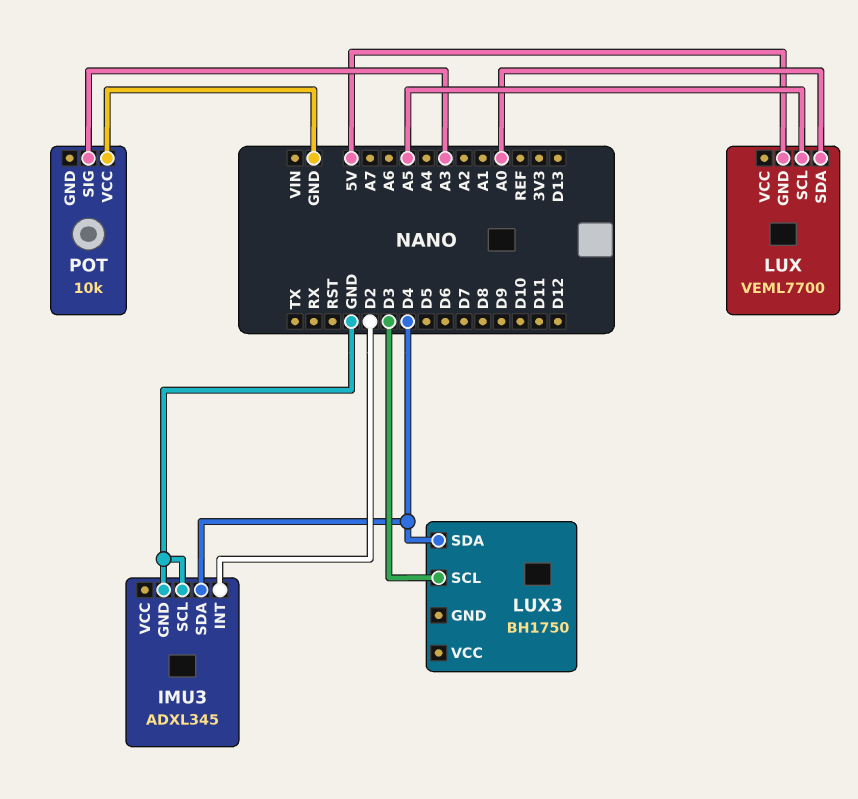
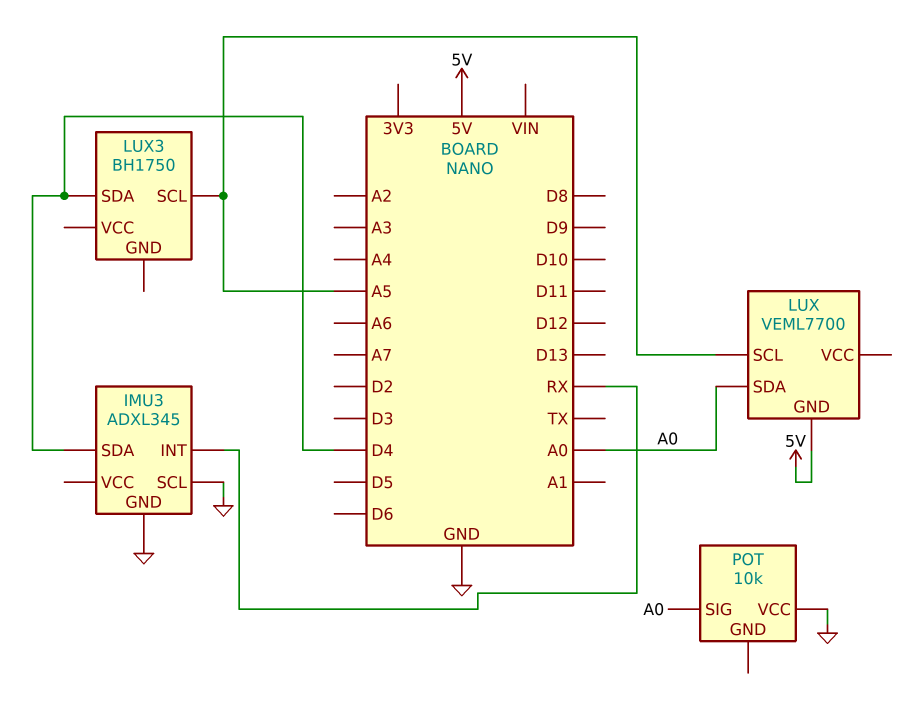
IMU3 pin INT: D2 -> RX
LUX3 pin SCL: D3 -> A5
POT pin SIG: A3 -> A0

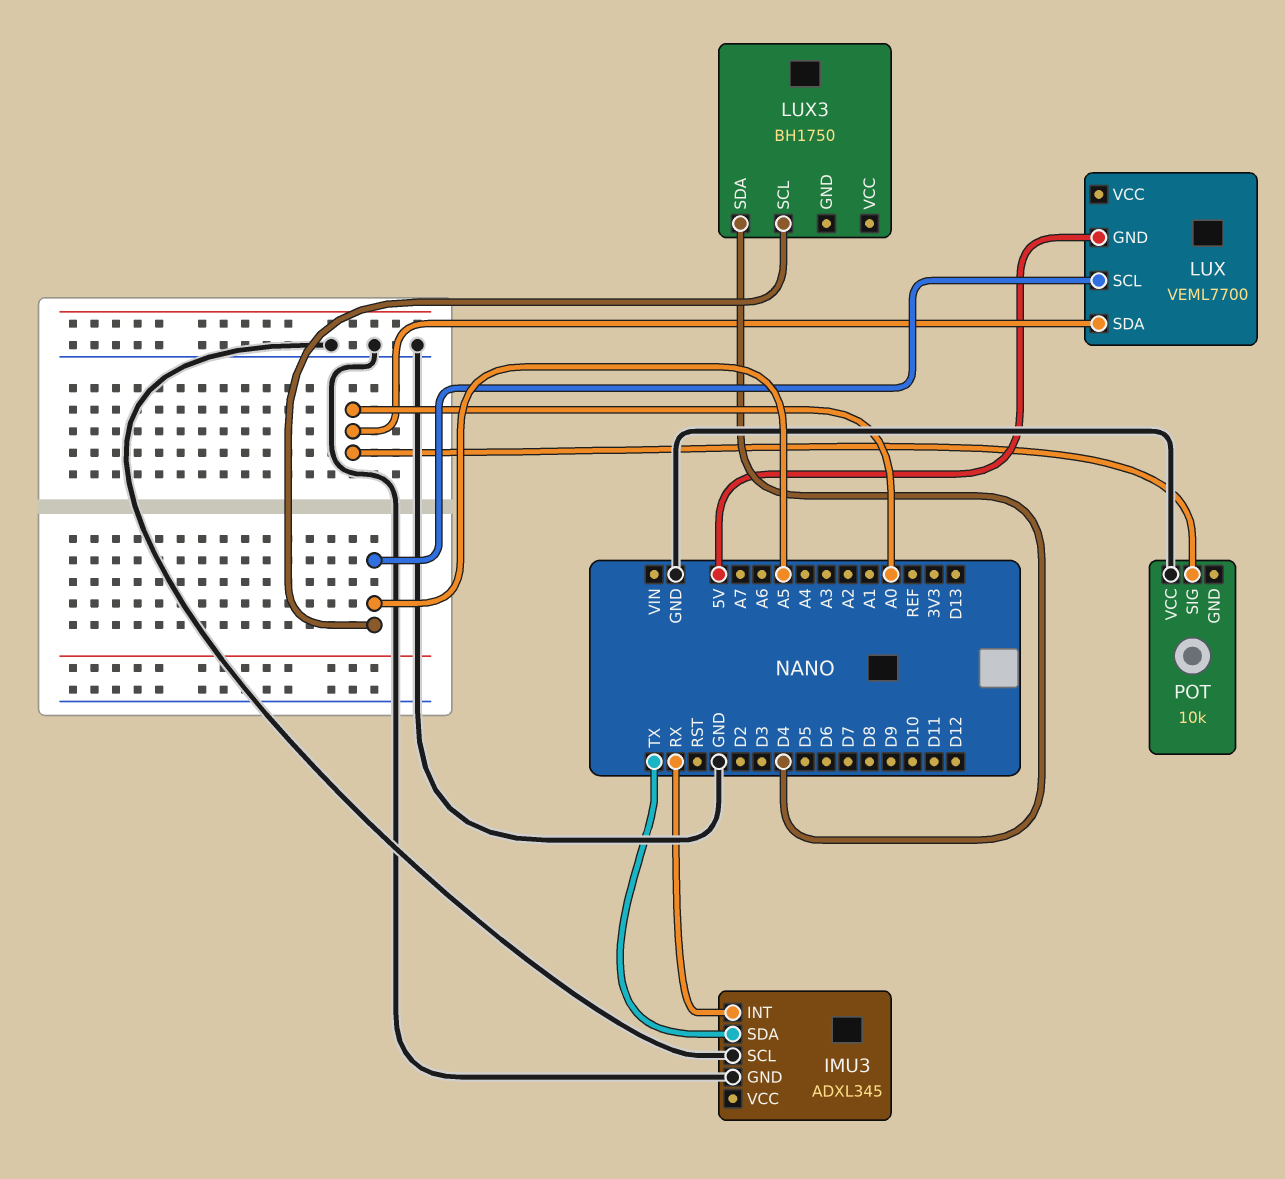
IMU3 pin SDA: D4 -> TX

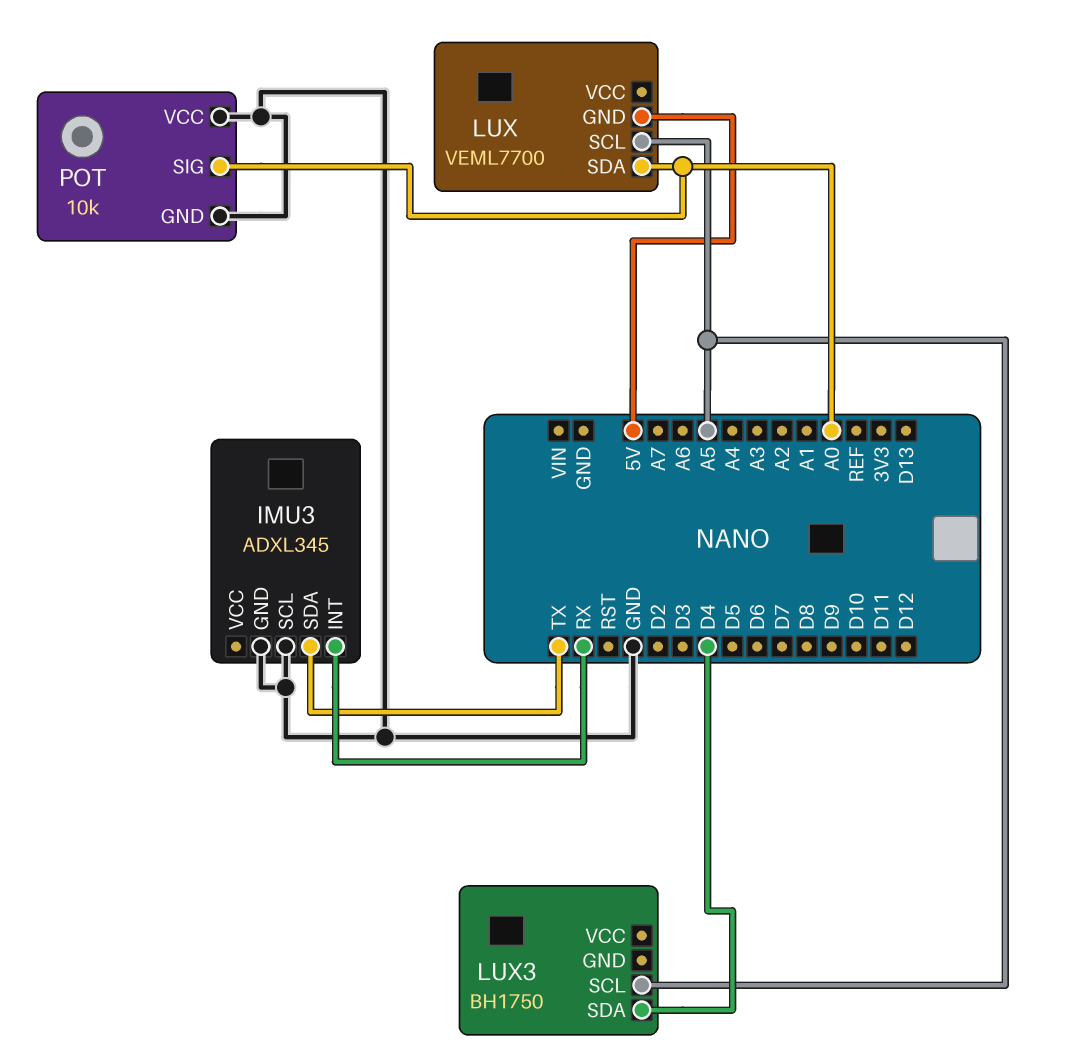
POT pin GND: none -> GND

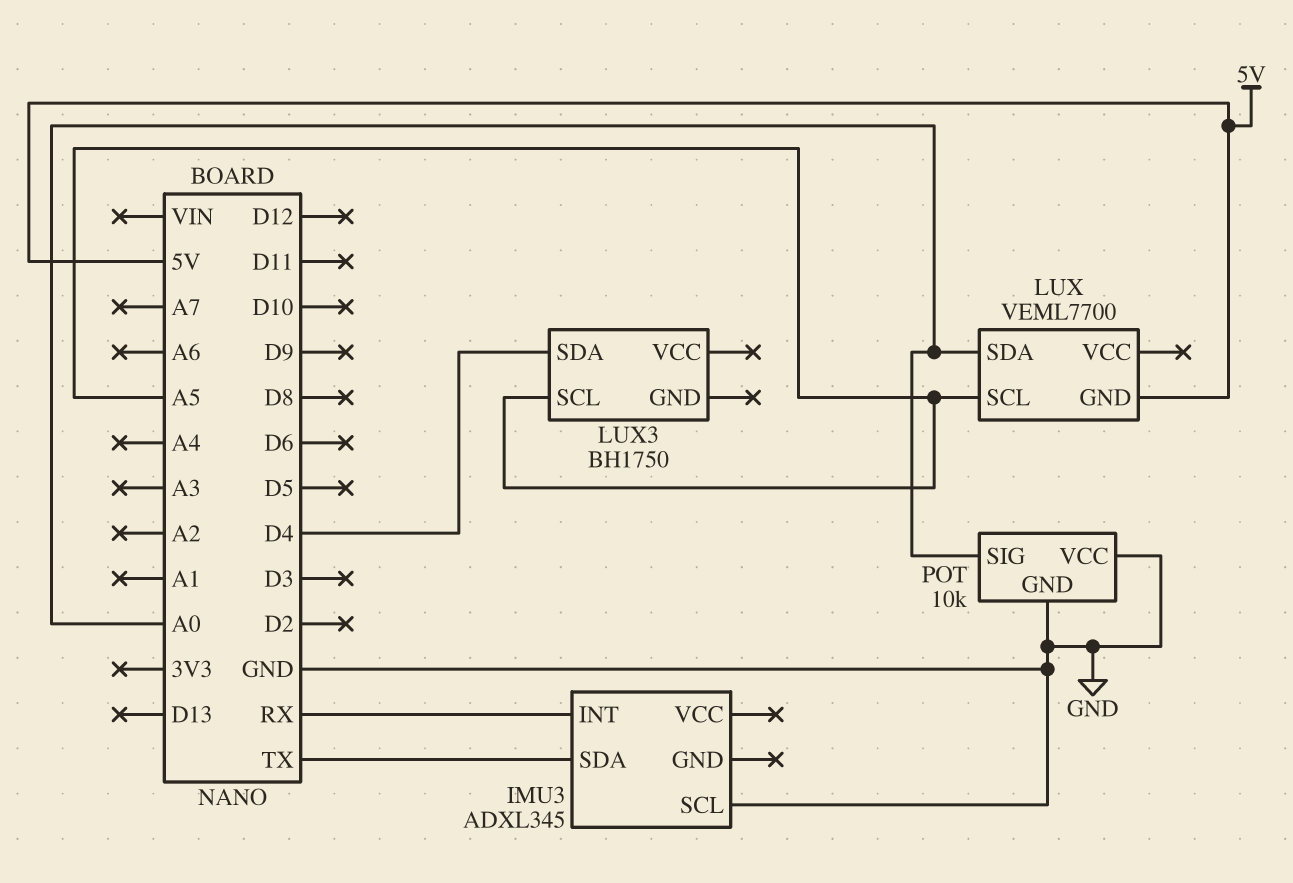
IMU3 pin GND: GND -> none

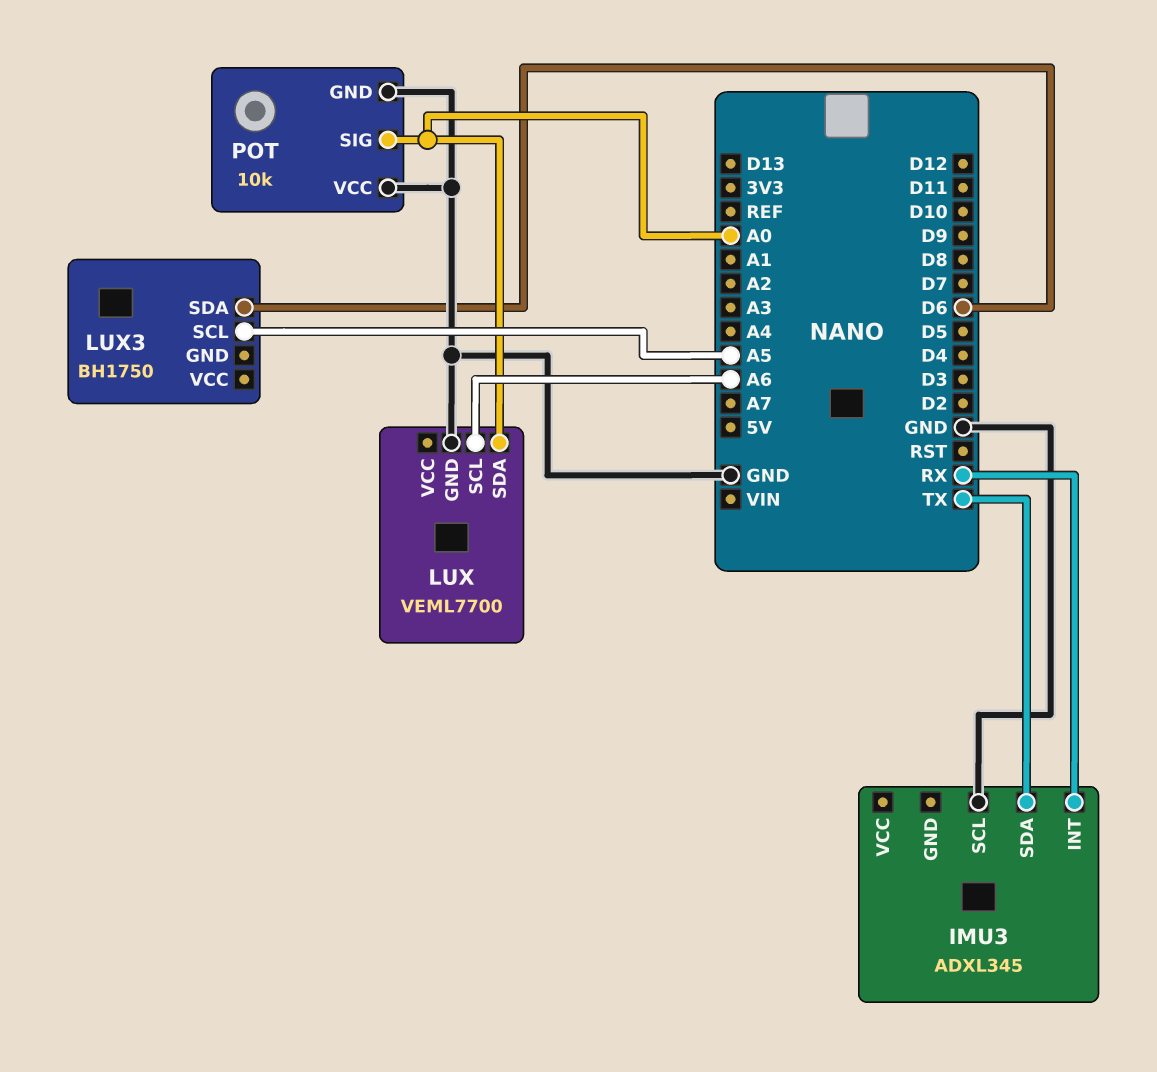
LUX pin GND: 5V -> GND
LUX pin SCL: A5 -> A6
LUX3 pin SDA: D4 -> D6

